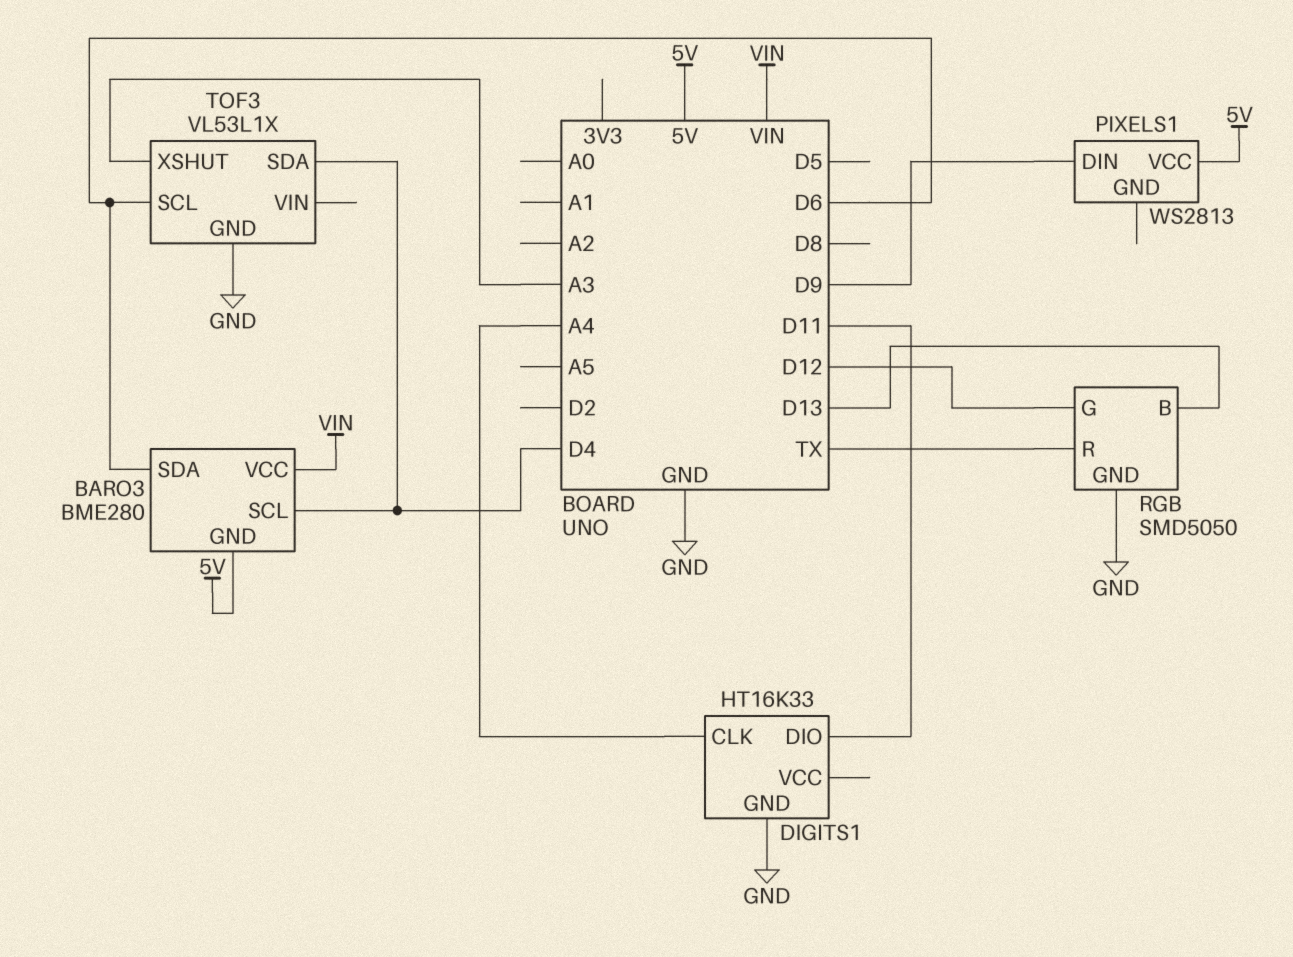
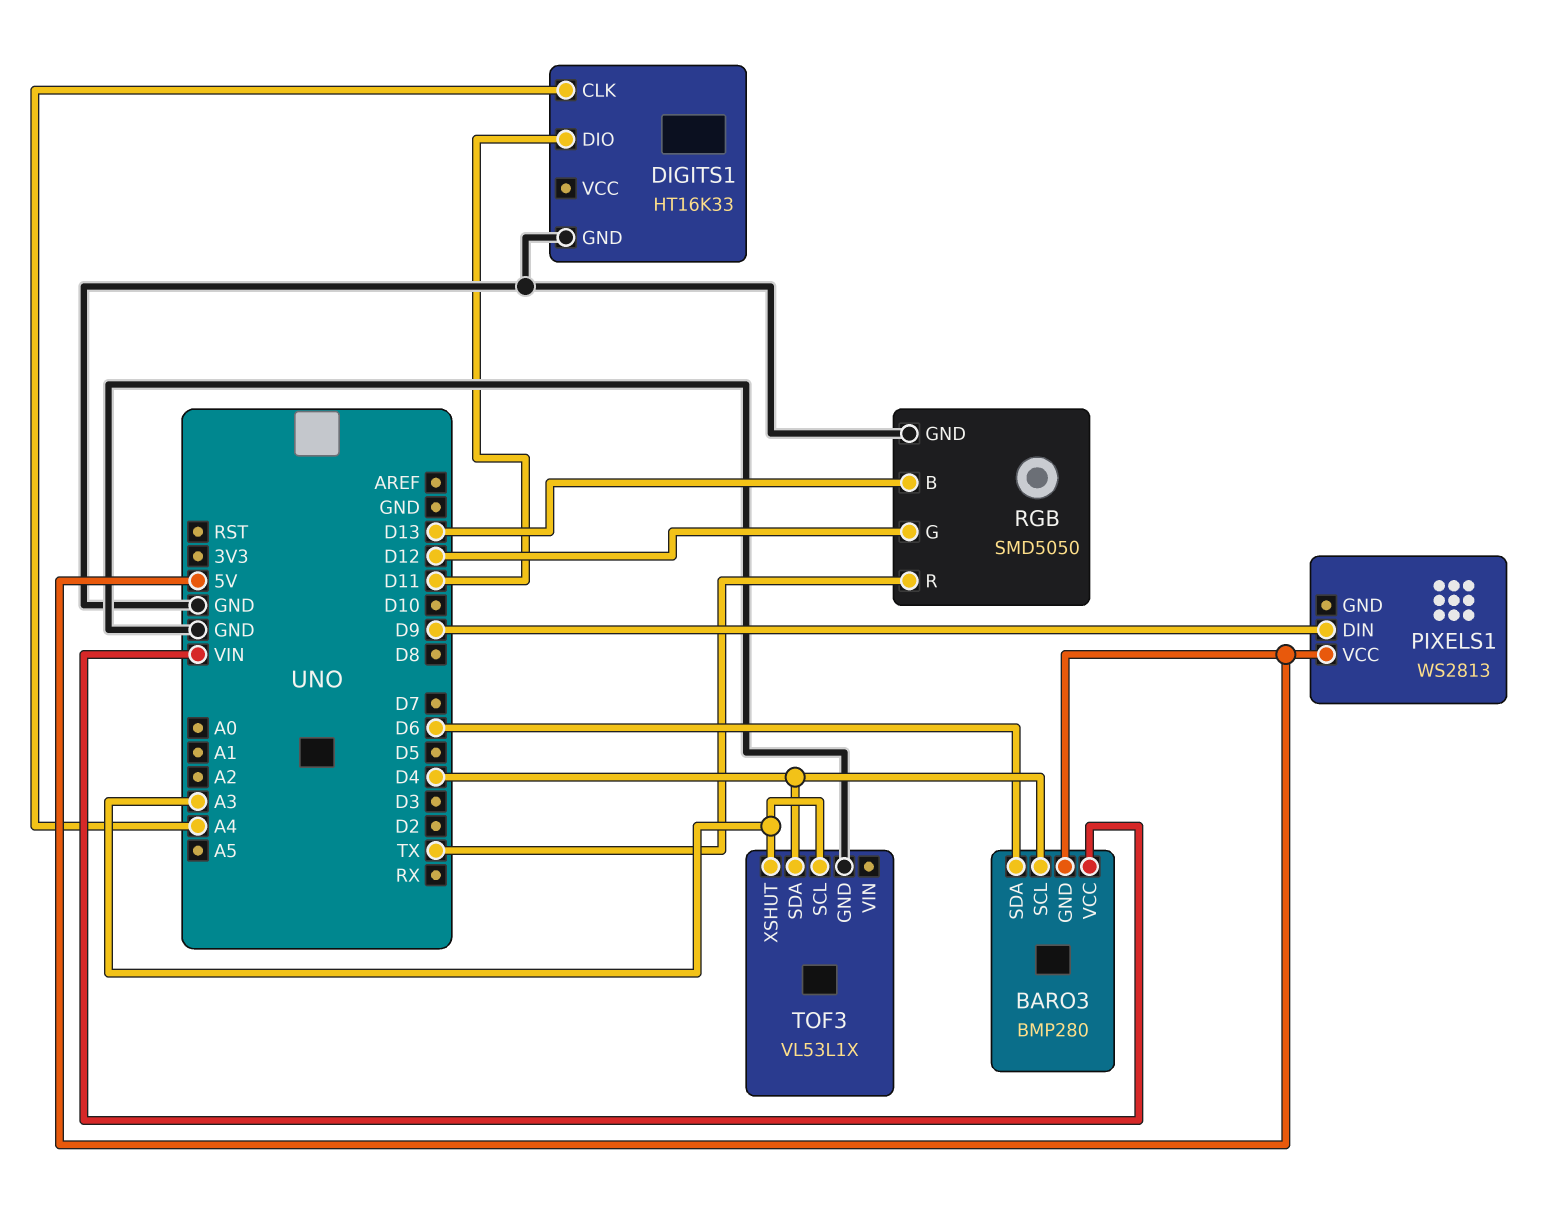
BARO3: BME280 -> BMP280
TOF3 pin SCL: D6 -> A3

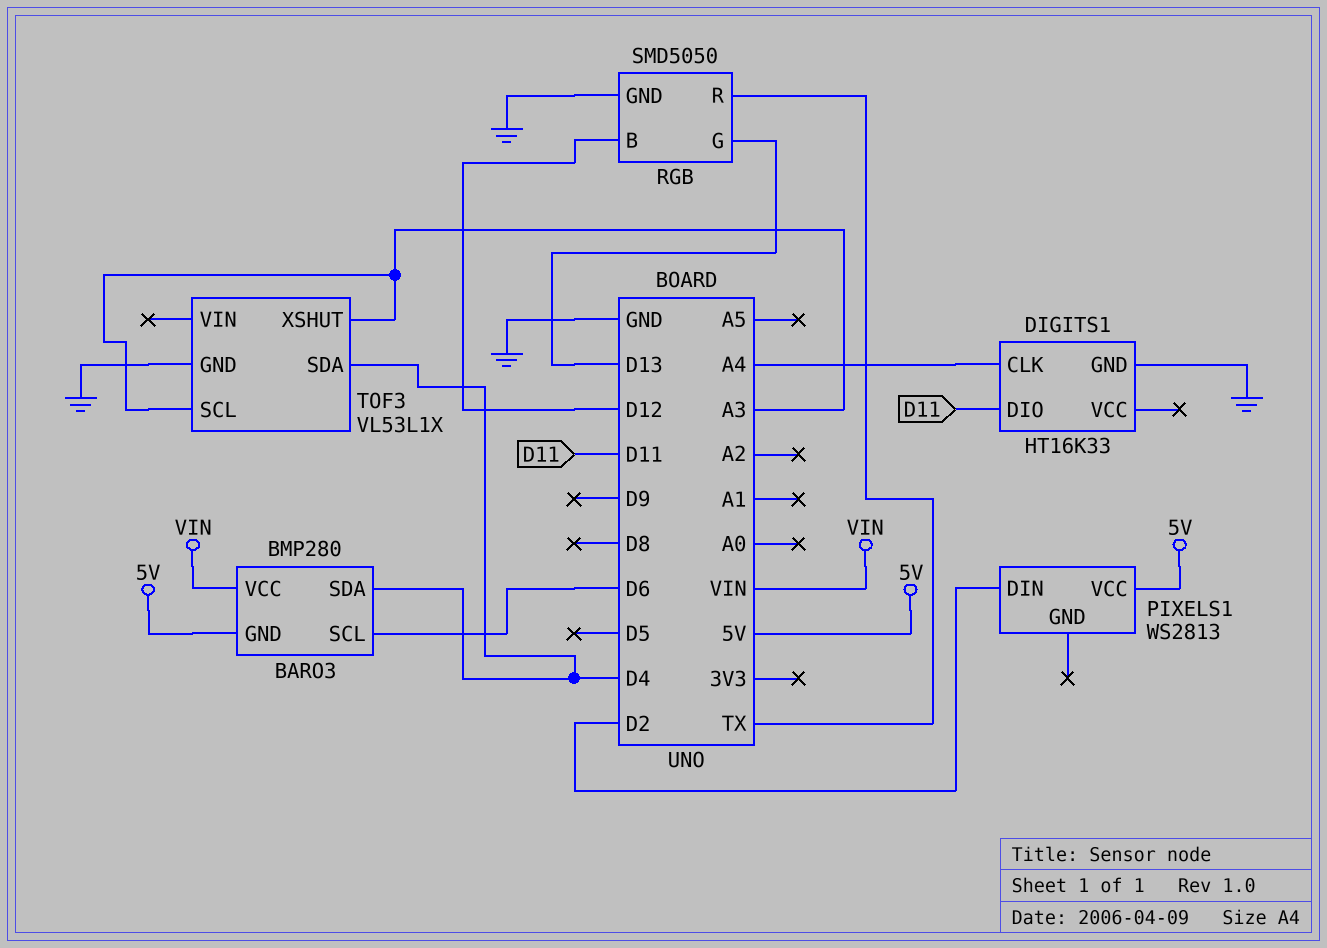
BARO3 pin SCL: D4 -> D6
BARO3 pin SDA: D6 -> D4
PIXELS1 pin DIN: D9 -> D2
RGB pin B: D13 -> D12
RGB pin G: D12 -> D13

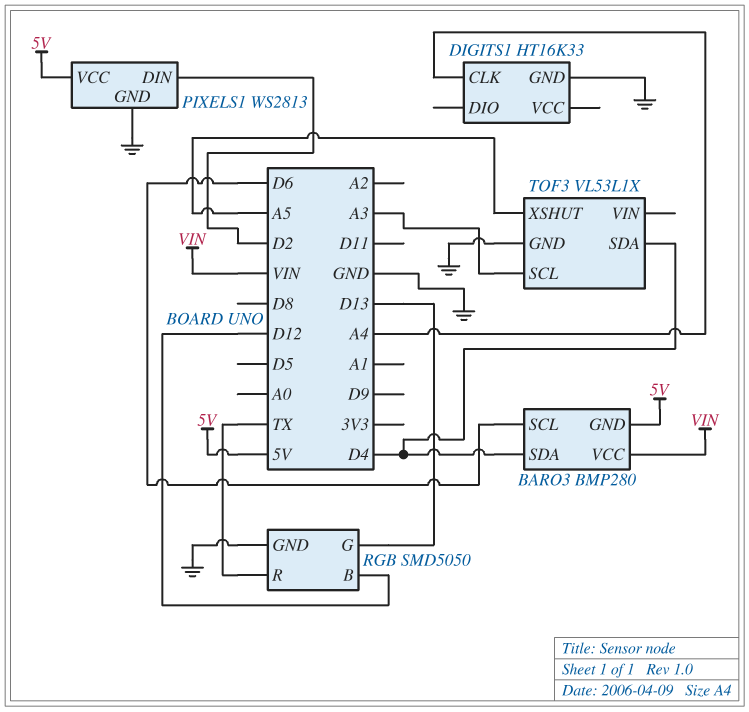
DIGITS1 pin DIO: D11 -> none
PIXELS1 pin GND: none -> GND
TOF3 pin XSHUT: A3 -> A5

